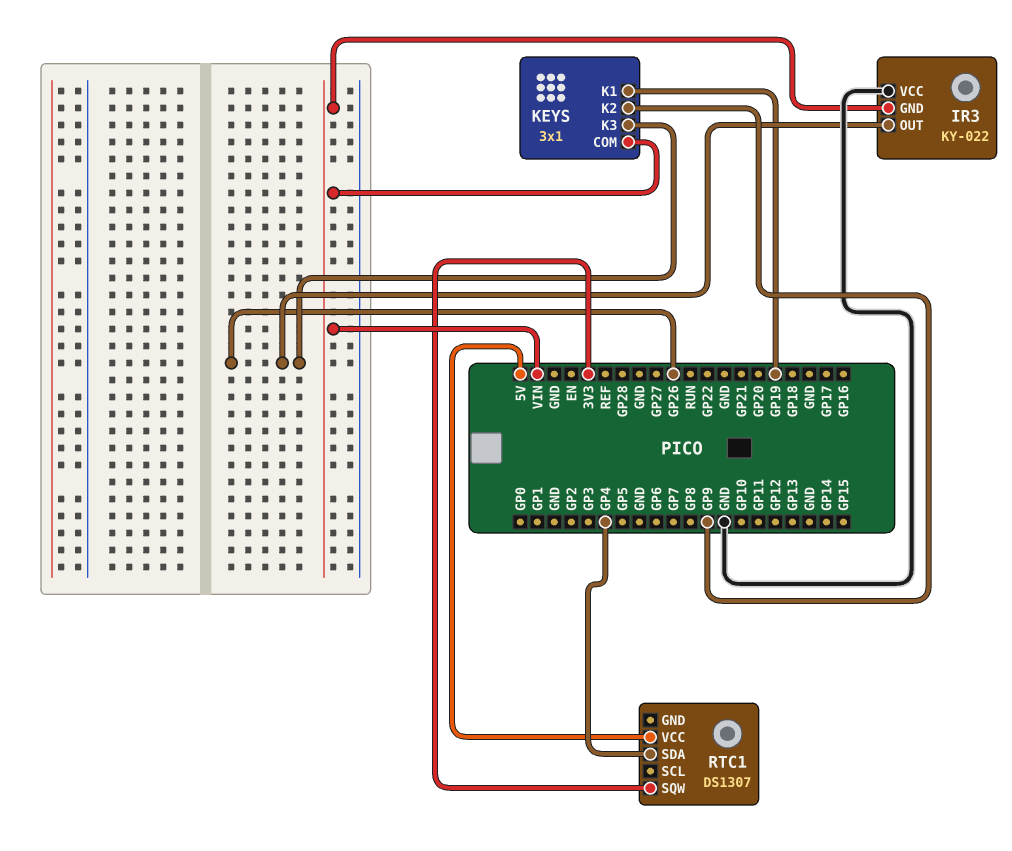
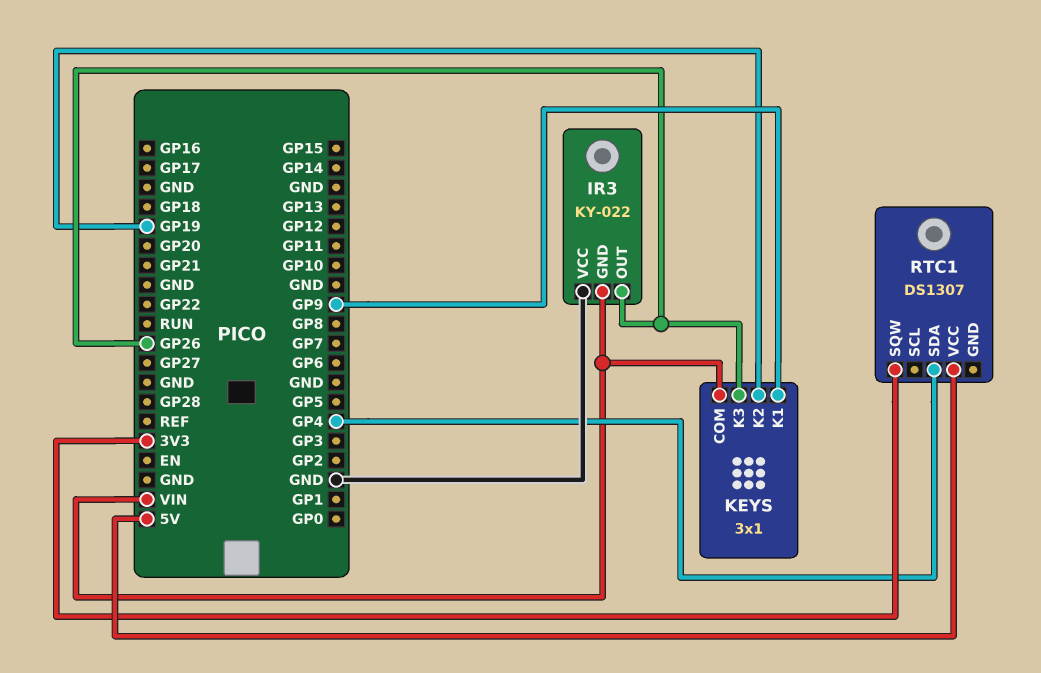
KEYS pin K1: GP19 -> GP9
KEYS pin K2: GP9 -> GP19

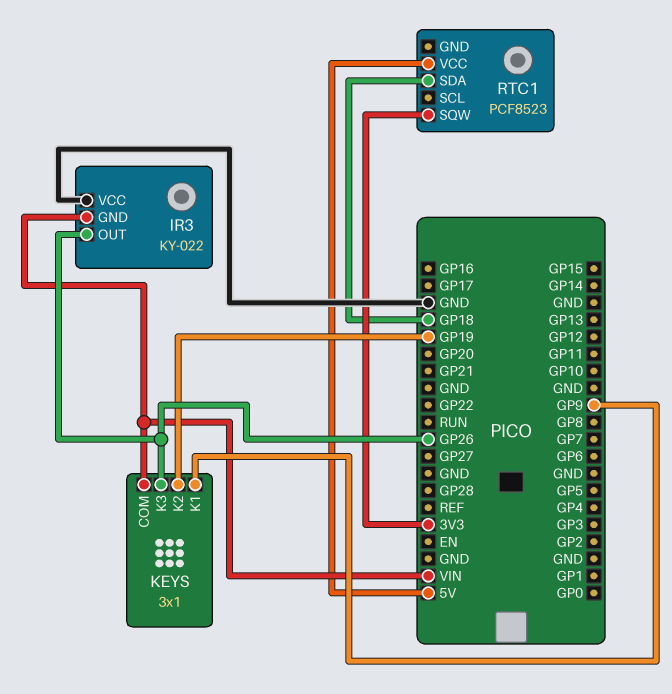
RTC1: DS1307 -> PCF8523
RTC1 pin SDA: GP4 -> GP18

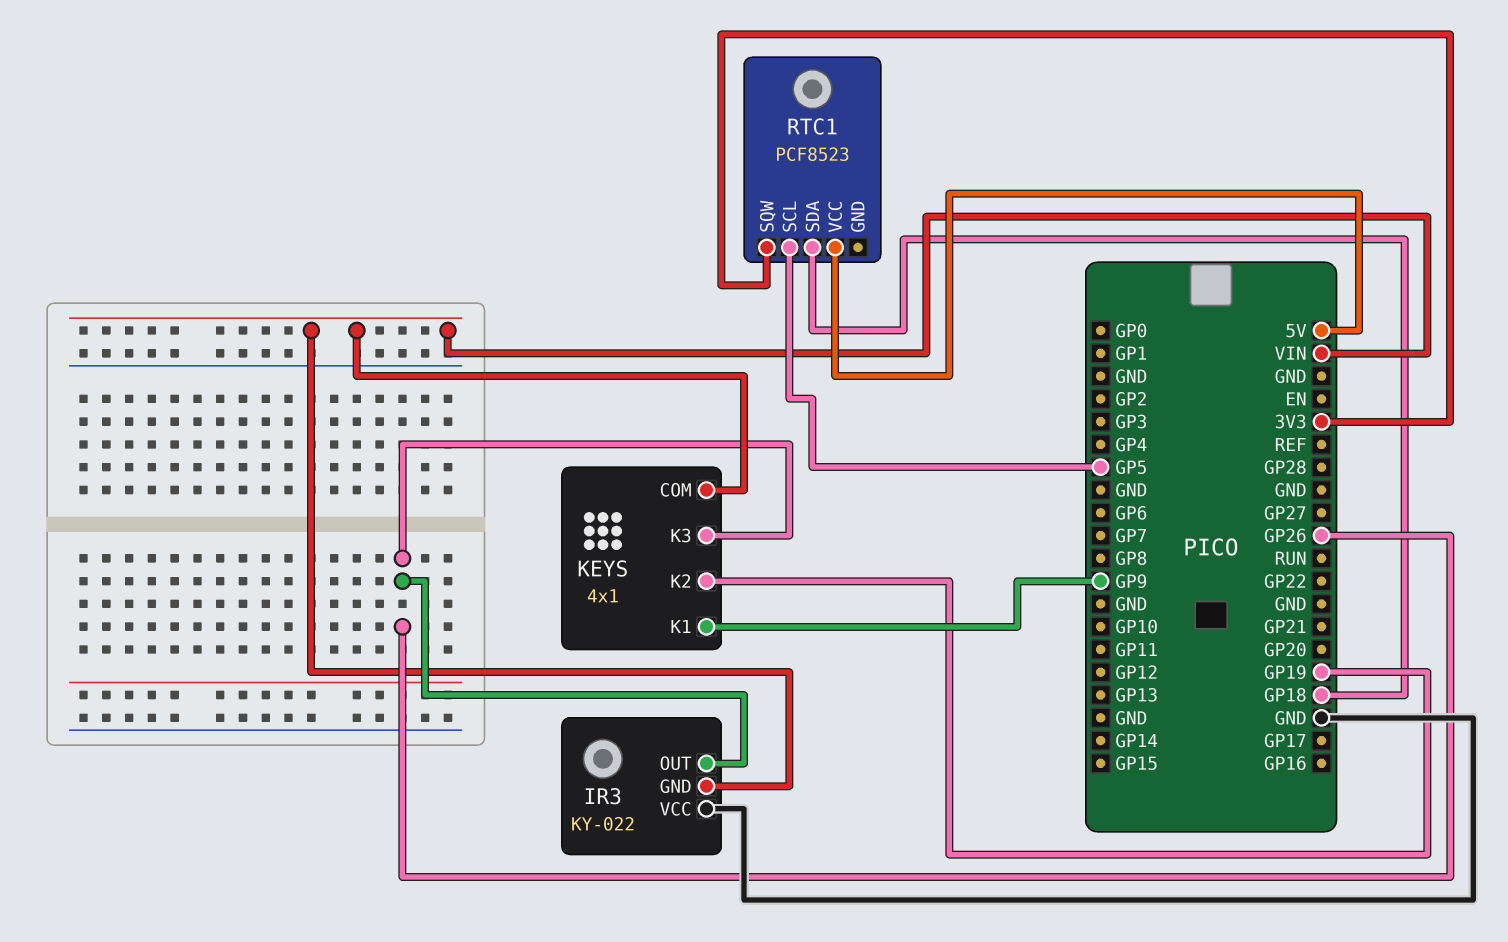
KEYS: 3x1 -> 4x1
RTC1 pin SCL: none -> GP5

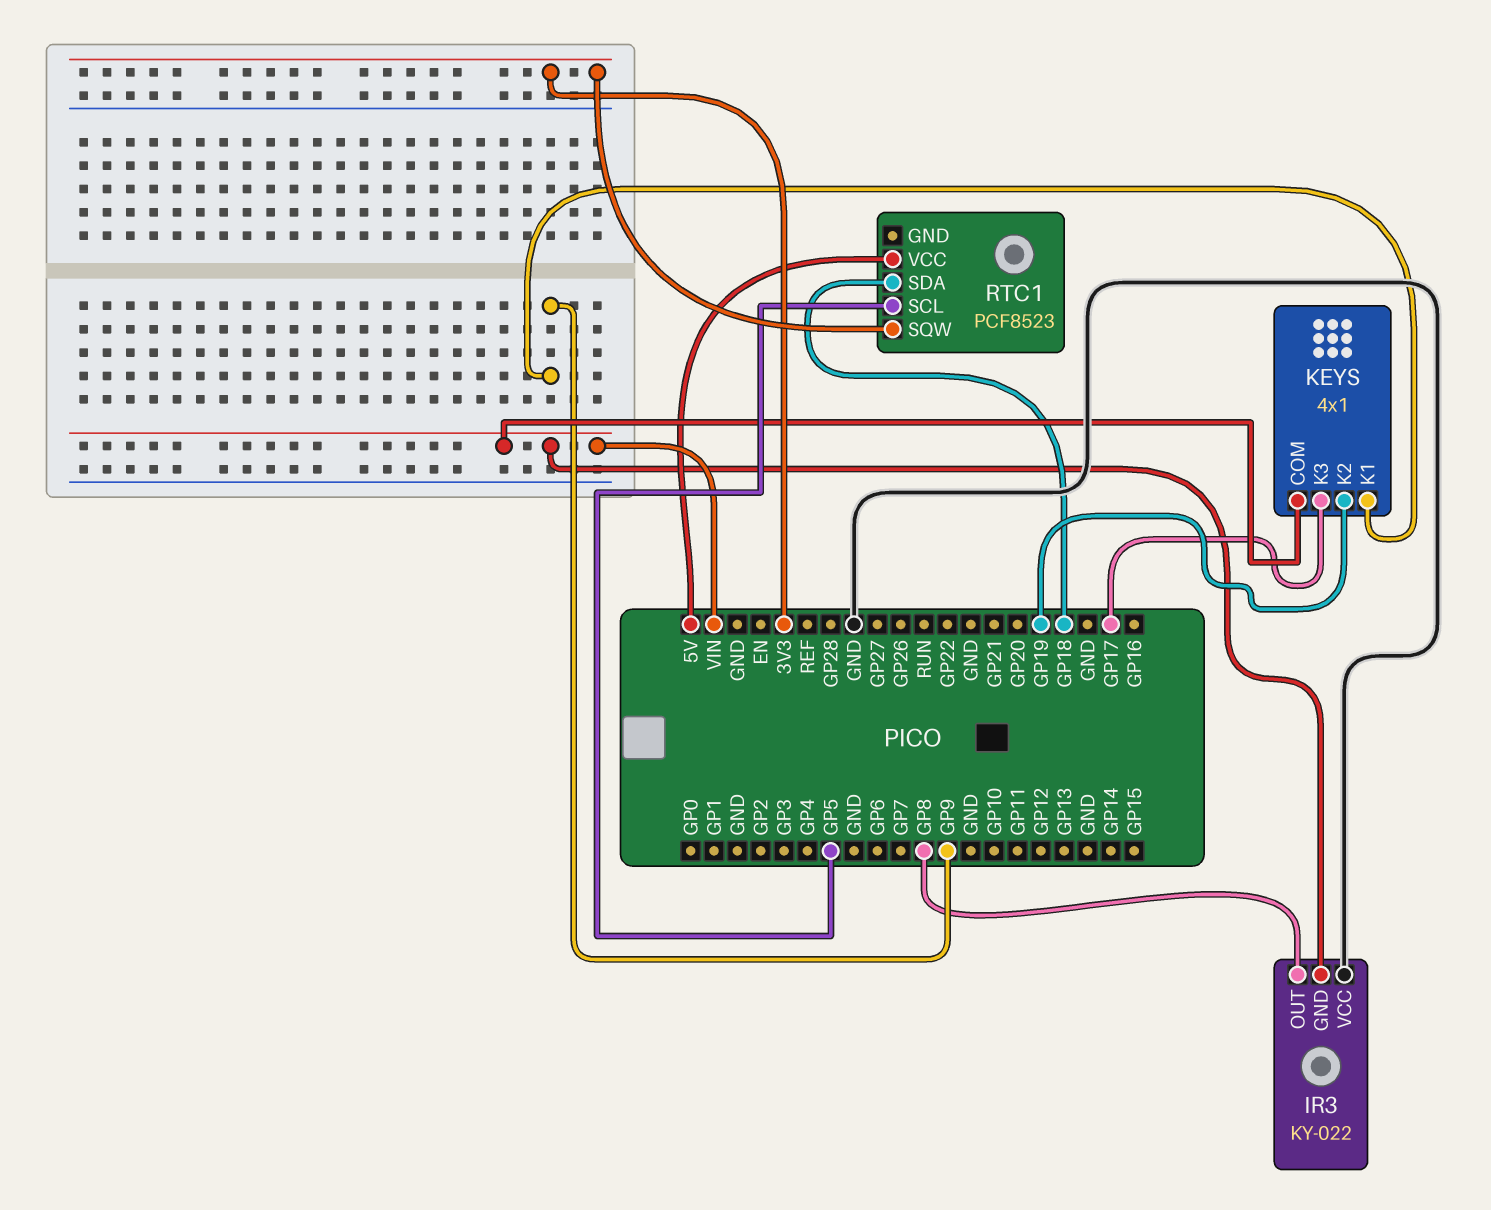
IR3 pin OUT: GP26 -> GP8
KEYS pin K3: GP26 -> GP17

